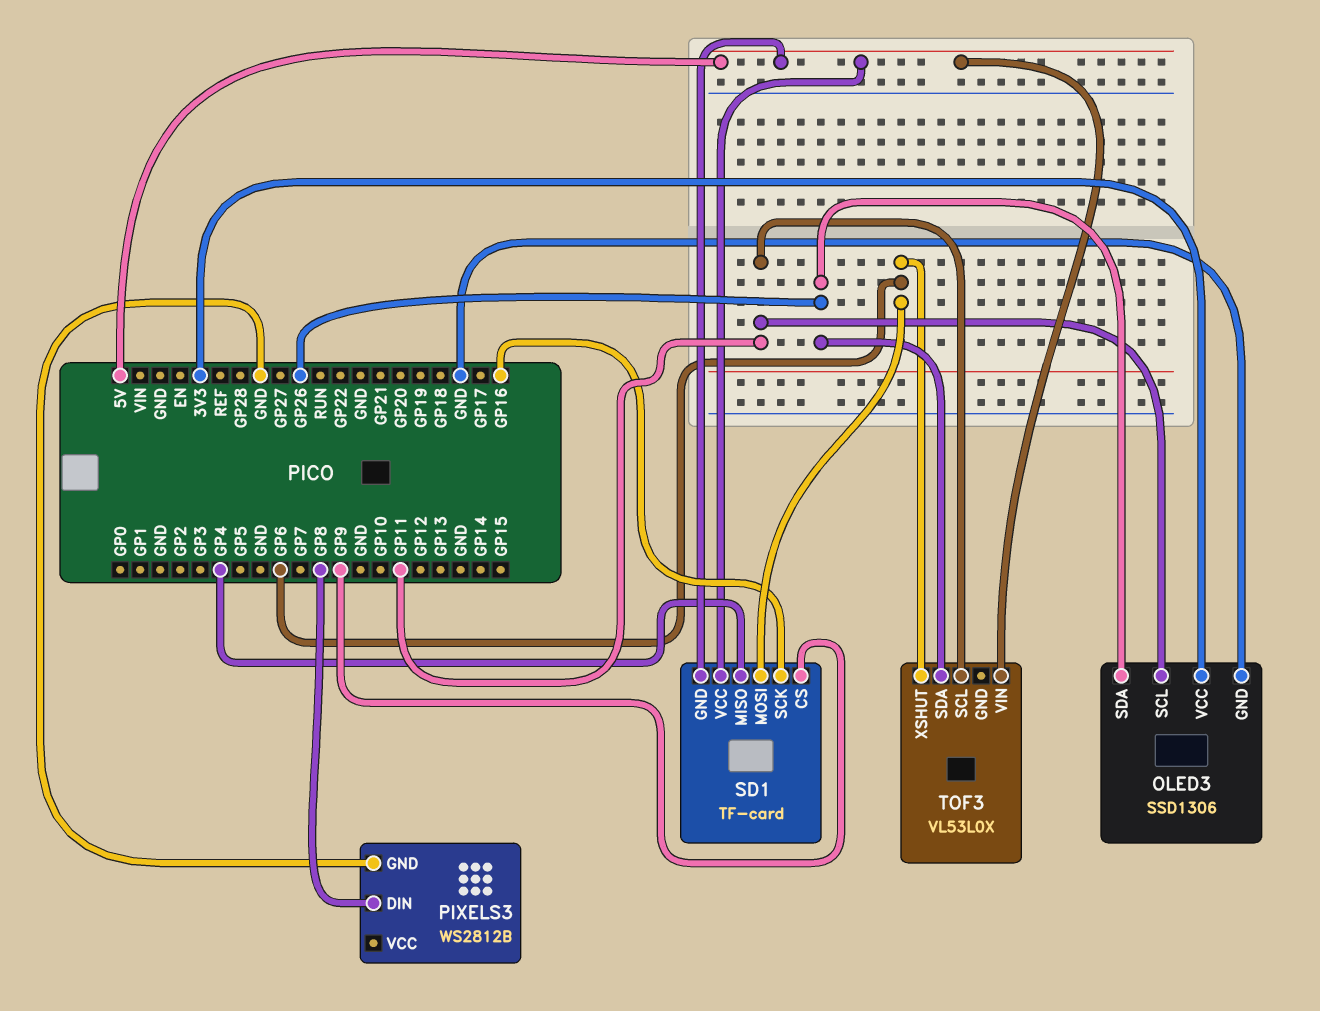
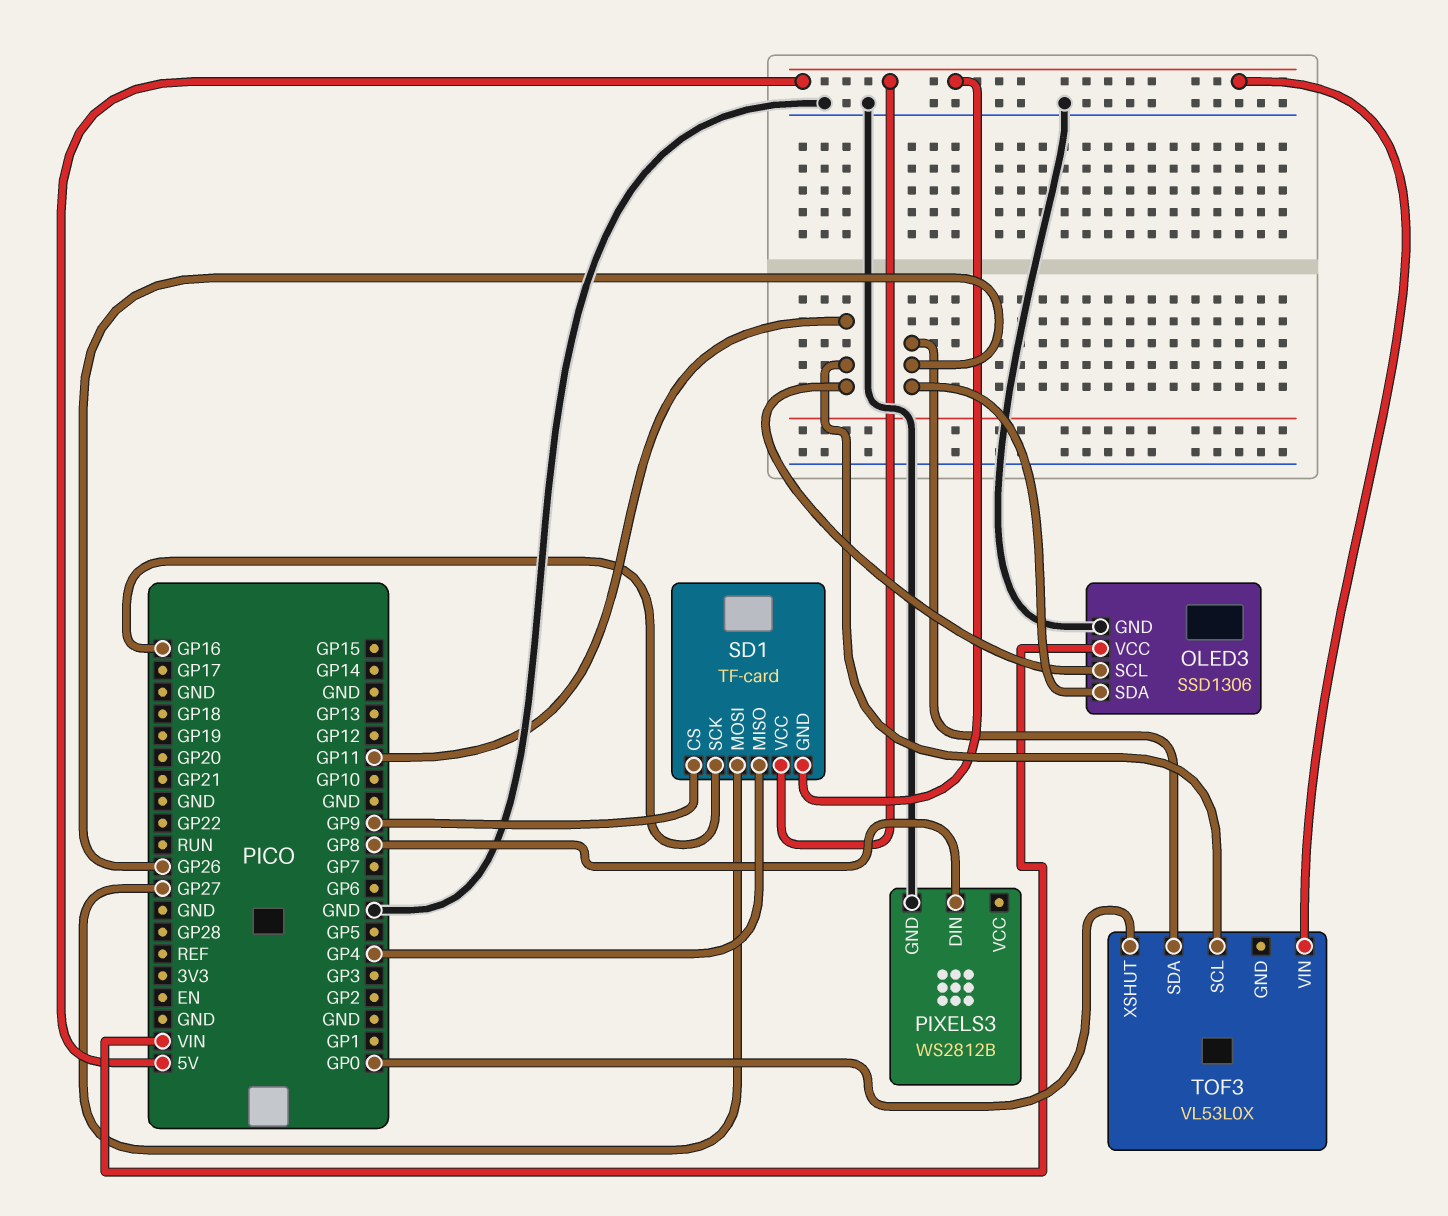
OLED3 pin VCC: 3V3 -> VIN
SD1 pin MOSI: GP6 -> GP27
TOF3 pin XSHUT: GP6 -> GP0

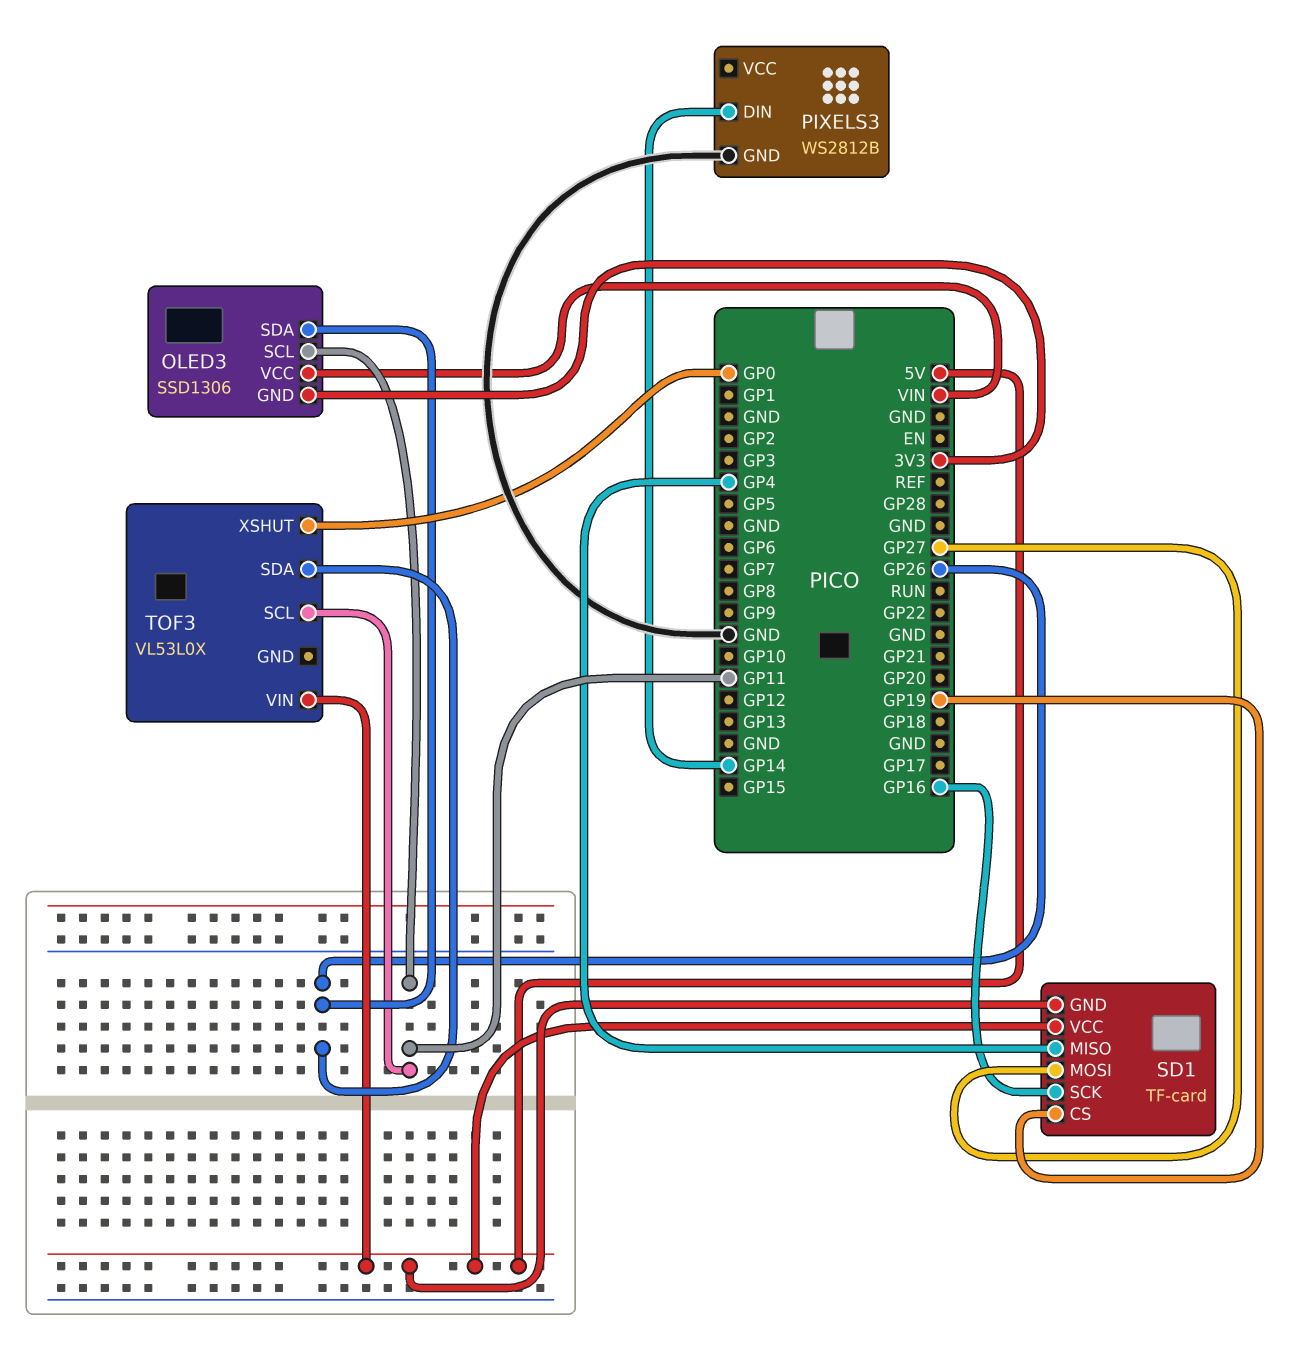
OLED3 pin GND: GND -> 3V3
PIXELS3 pin DIN: GP8 -> GP14
SD1 pin CS: GP9 -> GP19

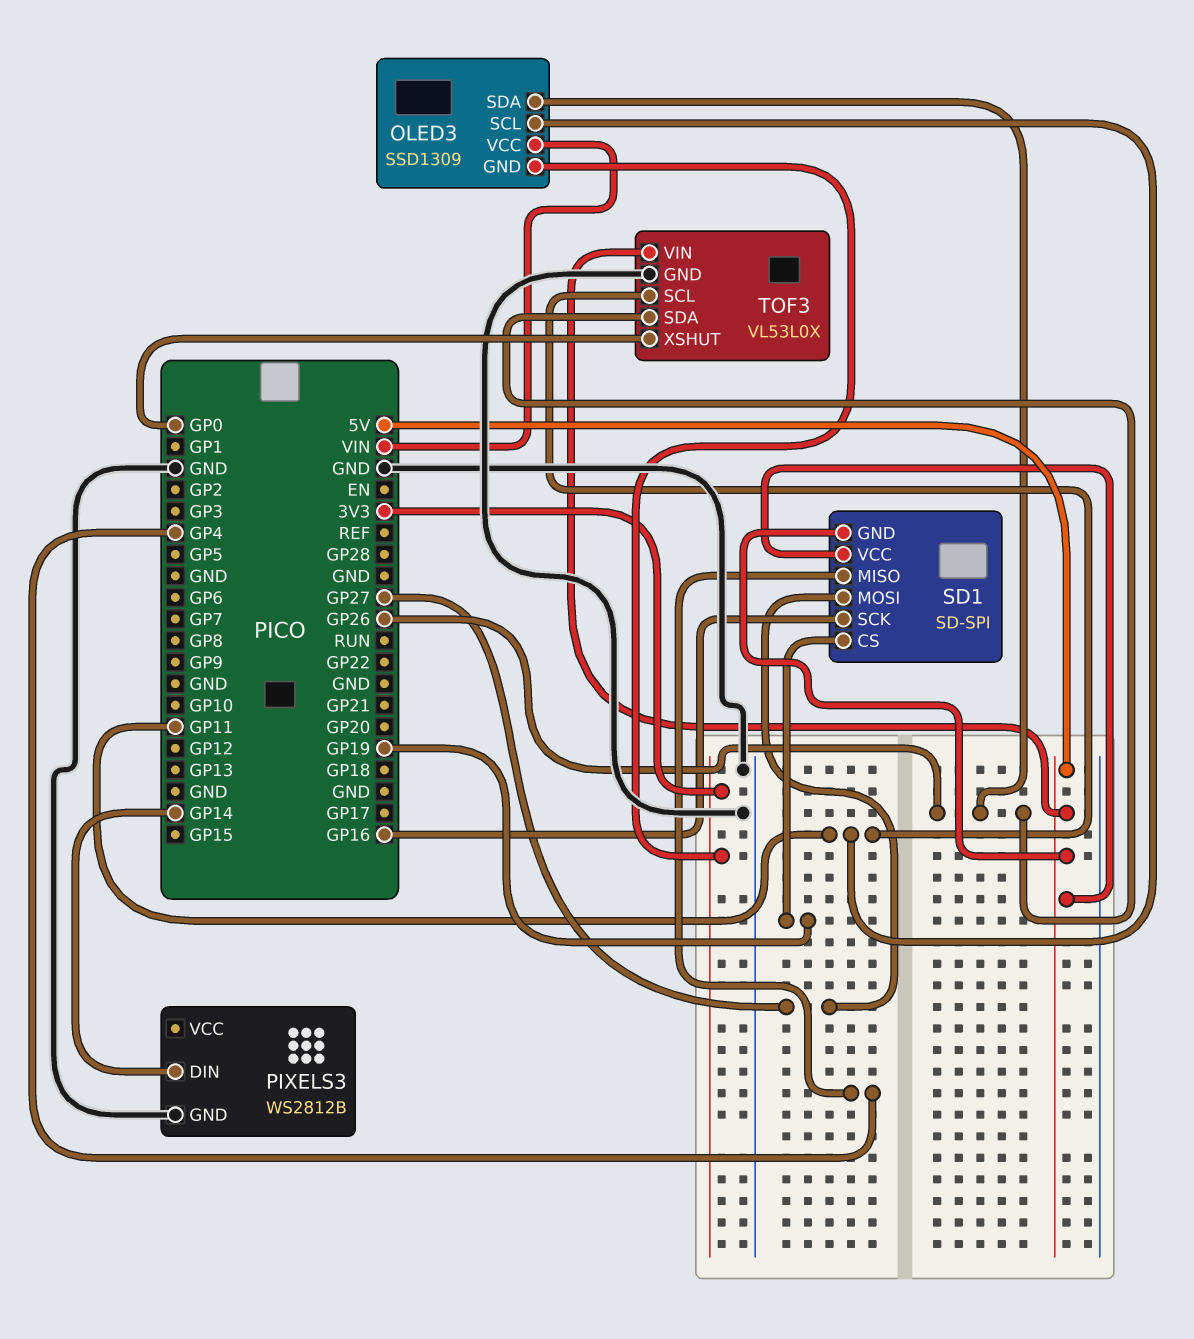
OLED3: SSD1306 -> SSD1309
SD1: TF-card -> SD-SPI
TOF3 pin GND: none -> GND

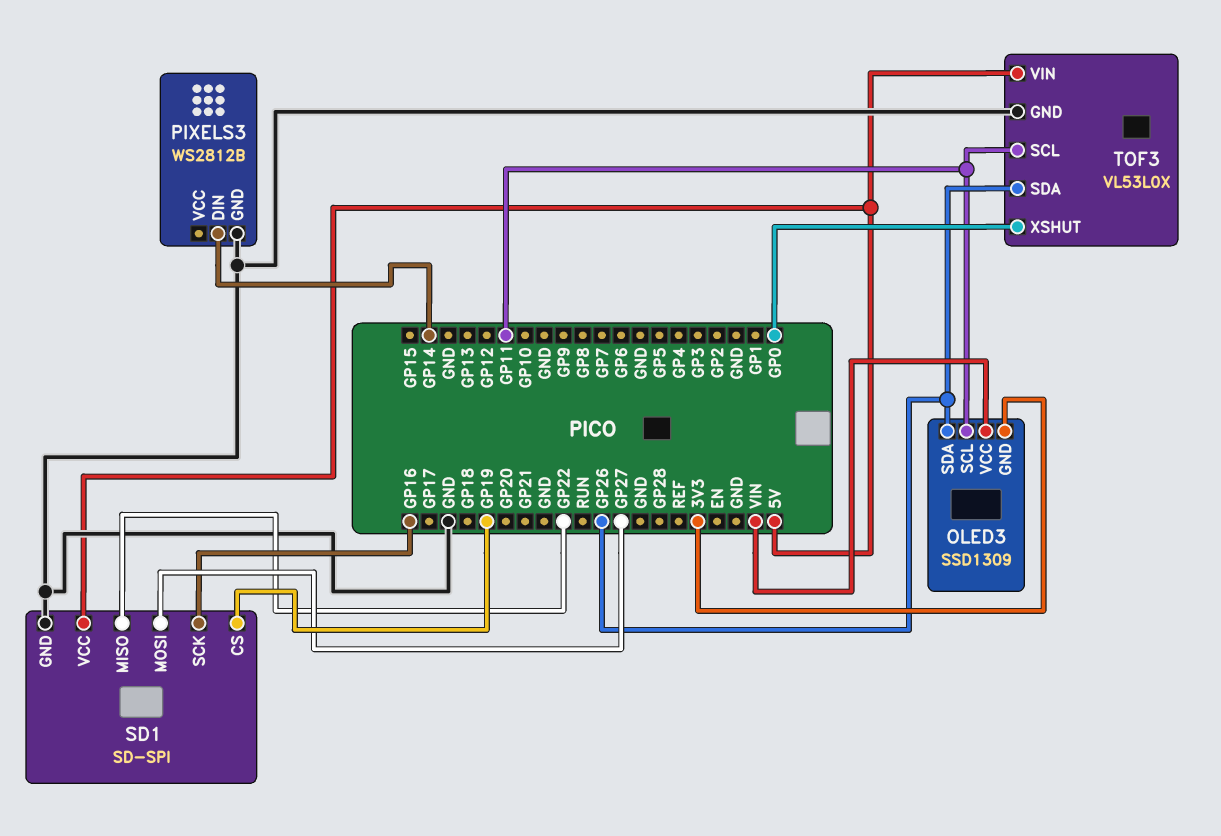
SD1 pin GND: 5V -> GND
SD1 pin MISO: GP4 -> GP22

